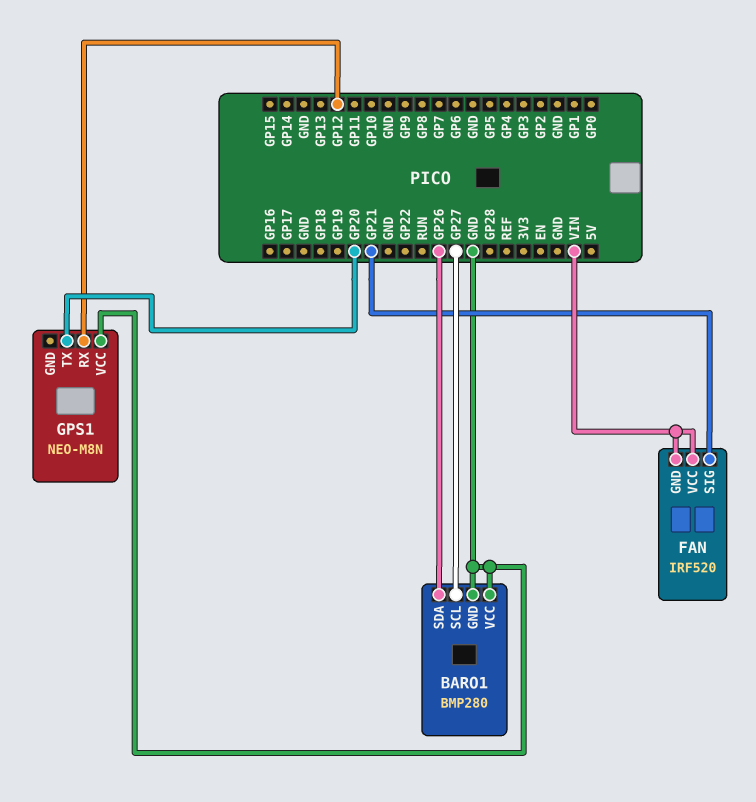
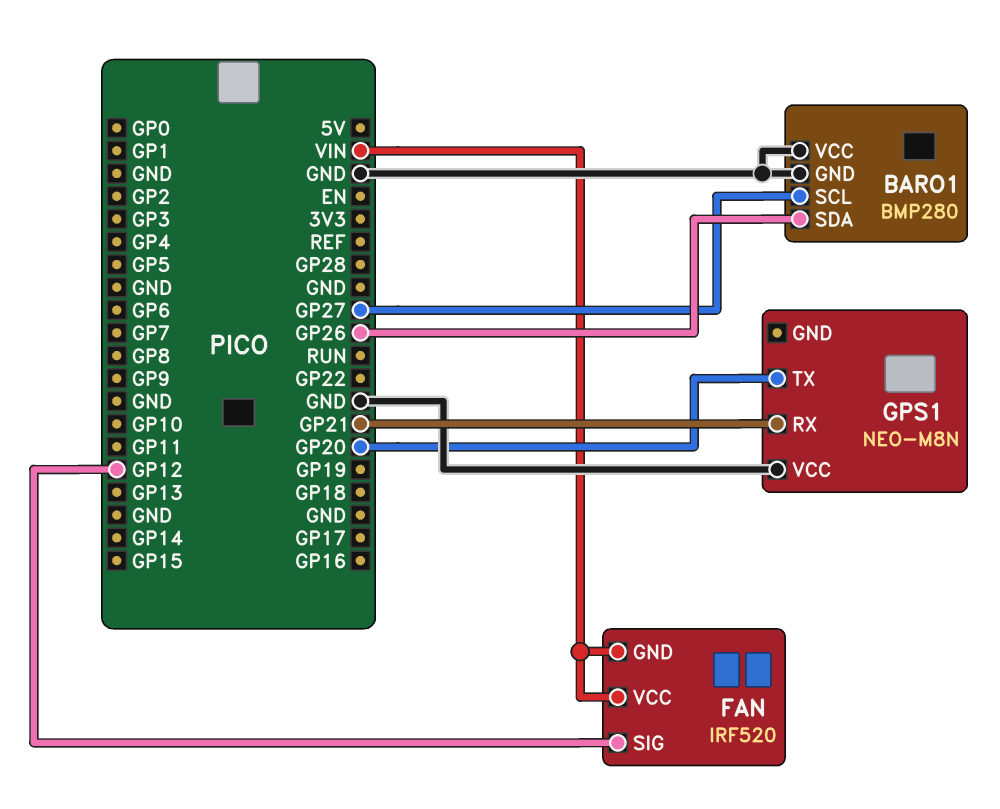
FAN pin SIG: GP21 -> GP12
GPS1 pin RX: GP12 -> GP21

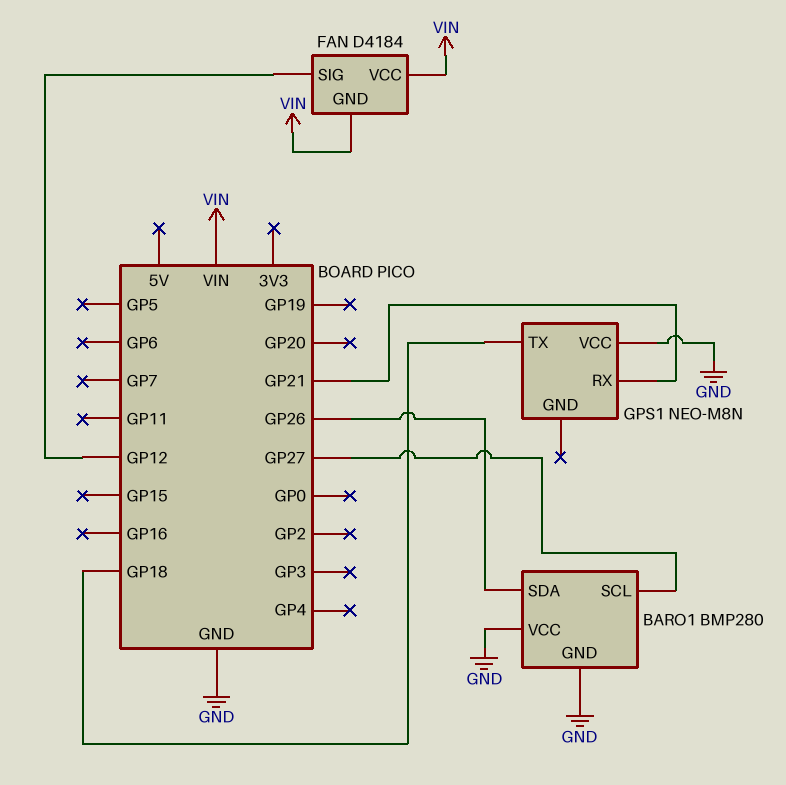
FAN: IRF520 -> D4184
GPS1 pin TX: GP20 -> GP18

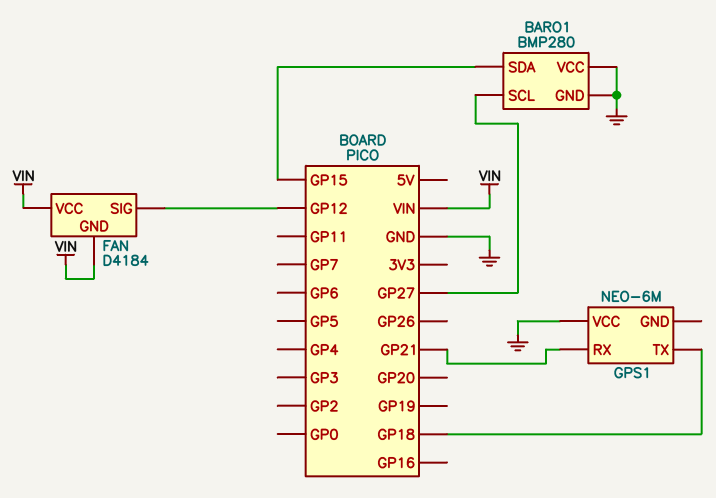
BARO1 pin SDA: GP26 -> GP15
GPS1: NEO-M8N -> NEO-6M

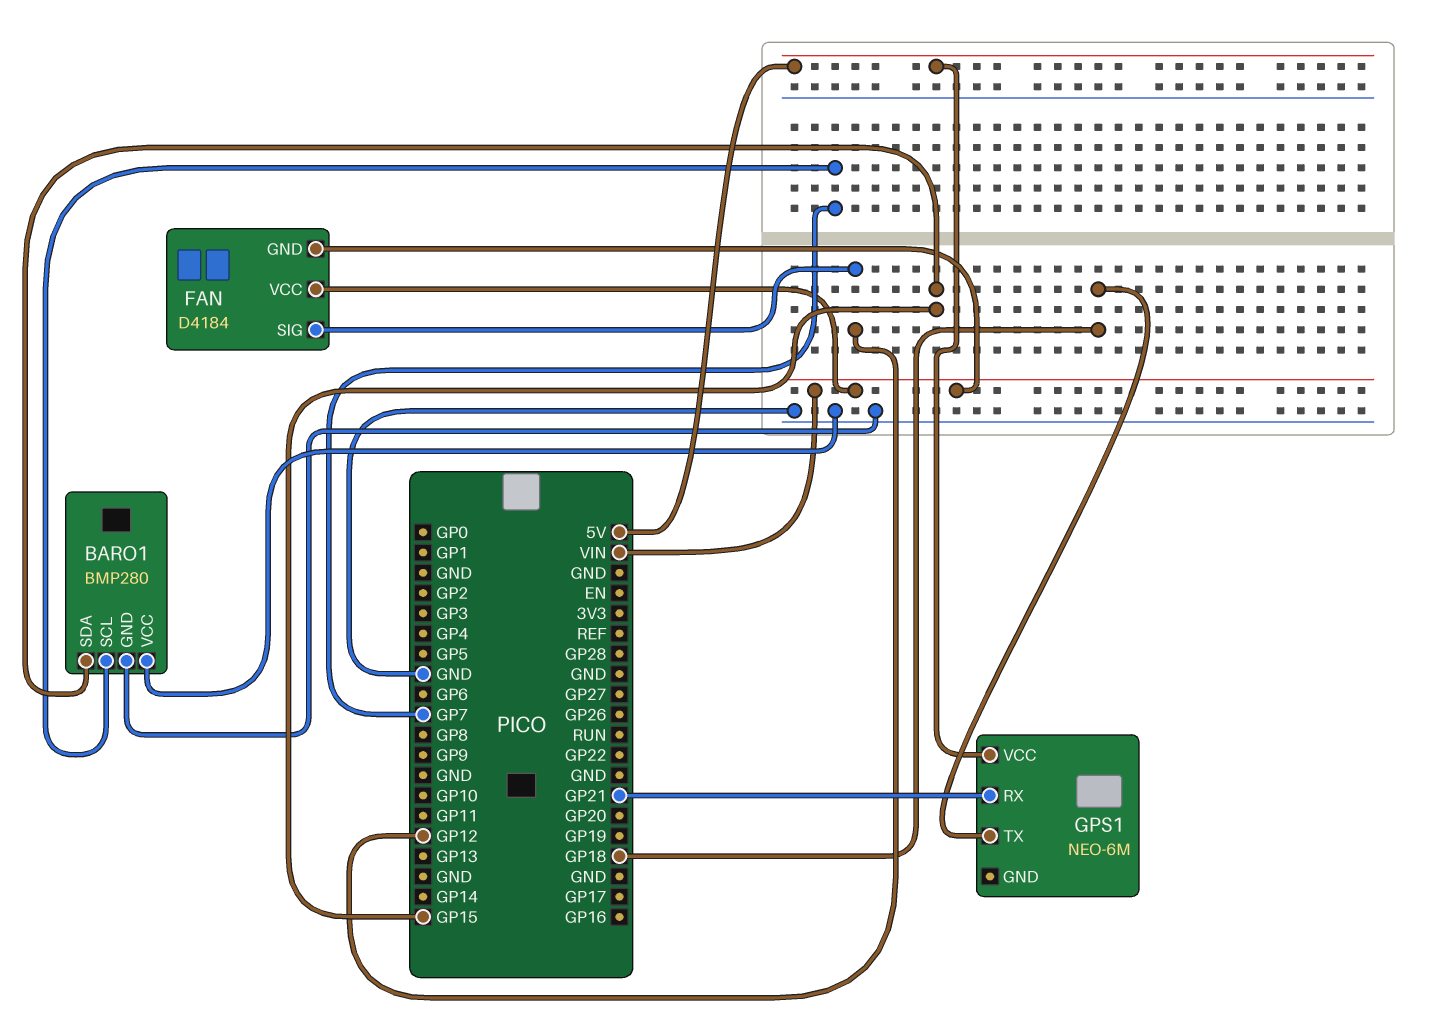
BARO1 pin SCL: GP27 -> GP7
GPS1 pin VCC: GND -> 5V

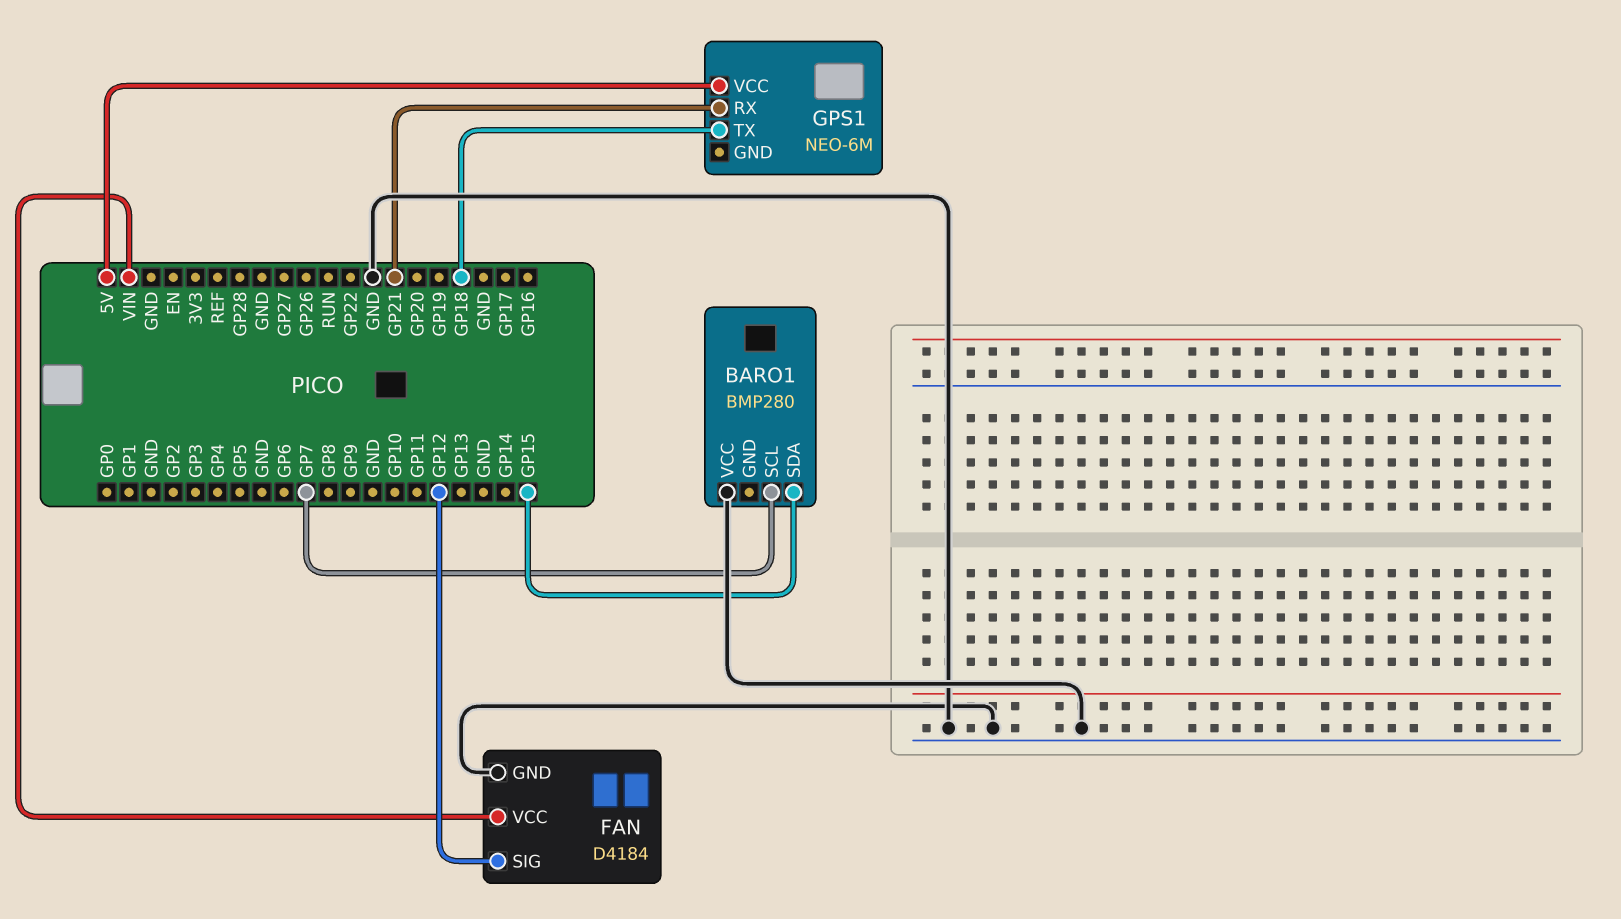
BARO1 pin GND: GND -> none
FAN pin GND: VIN -> GND

